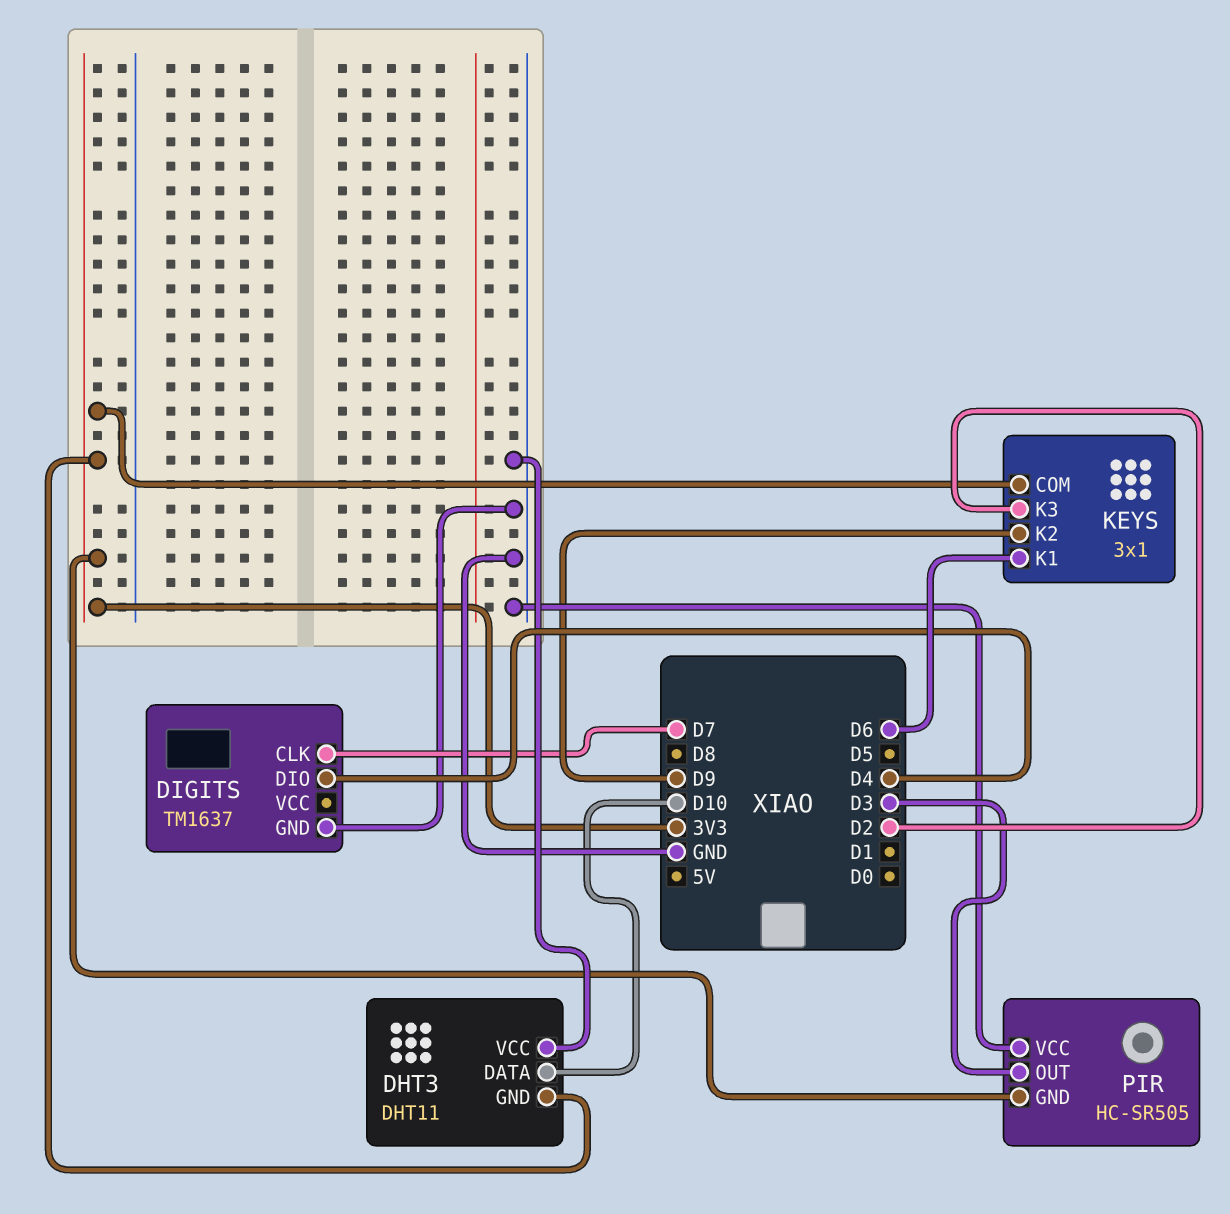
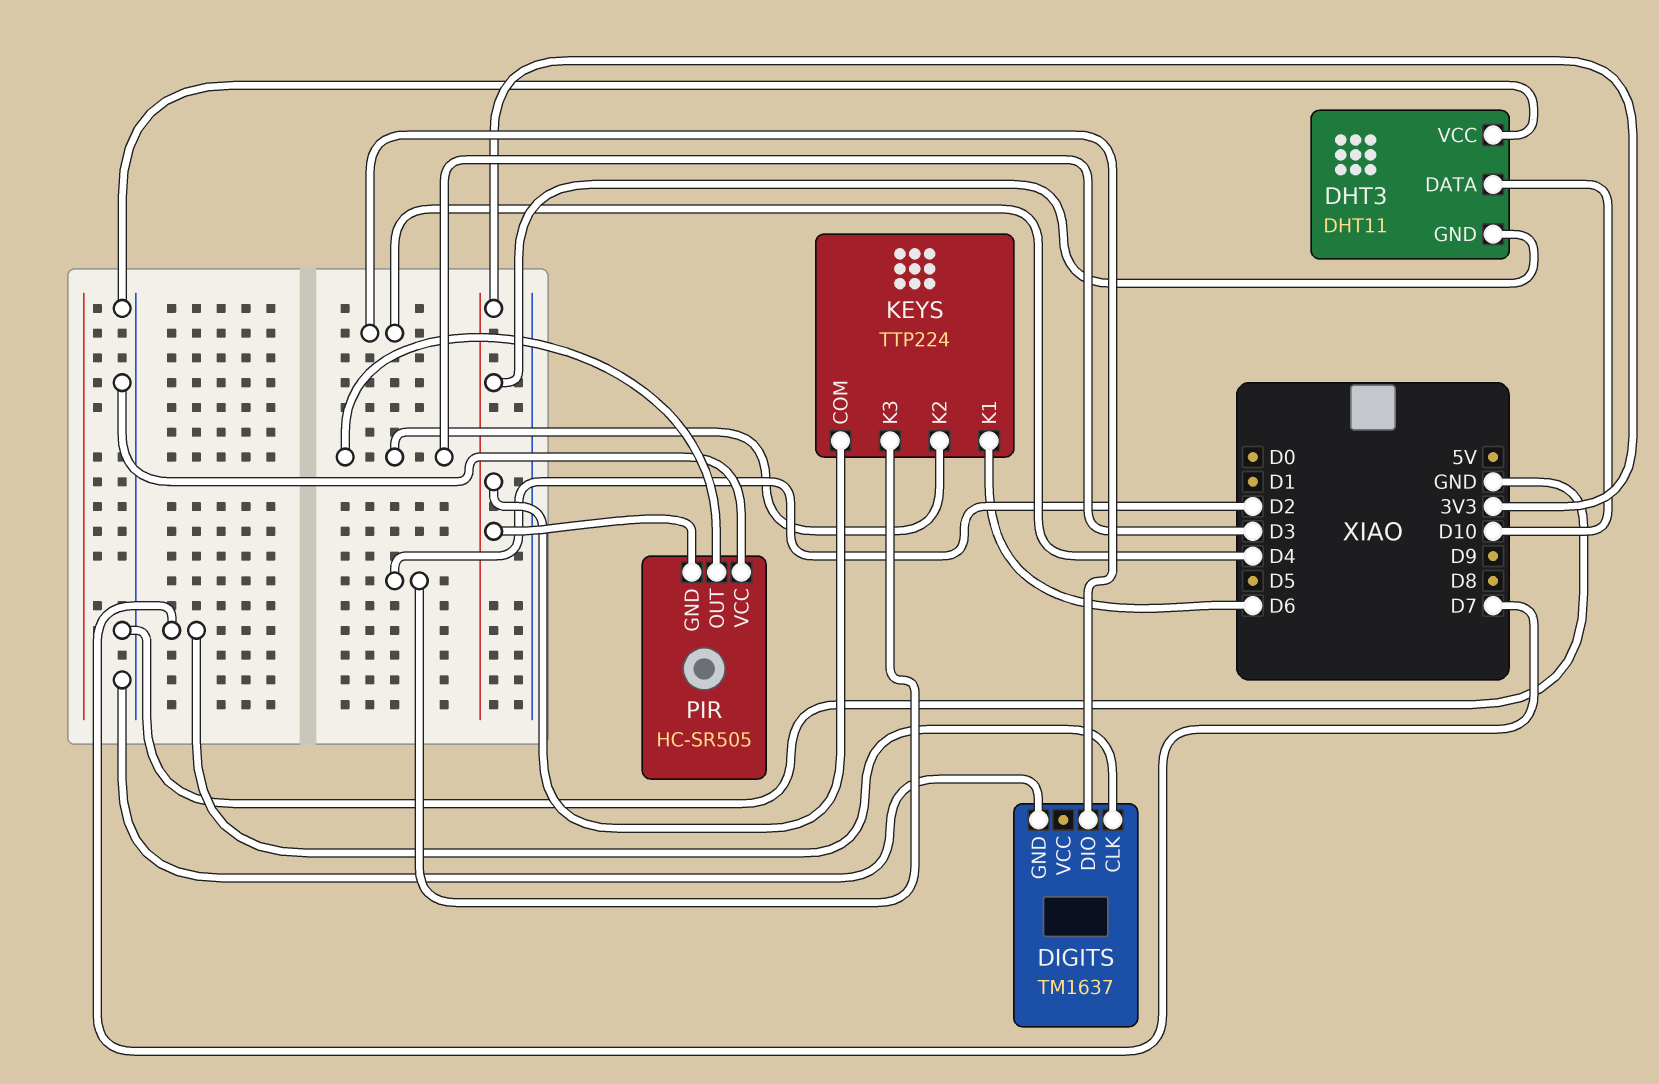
KEYS: 3x1 -> TTP224
KEYS pin K2: D9 -> D3

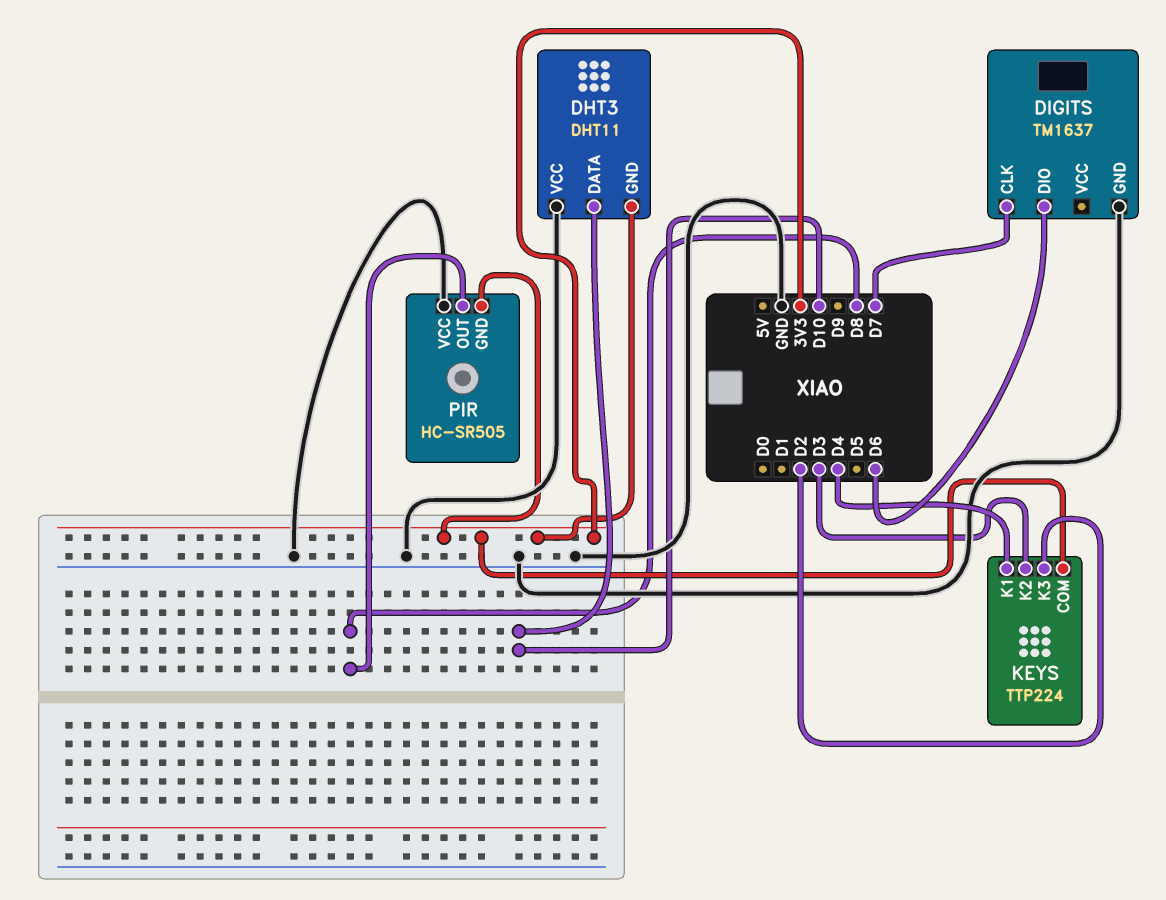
DIGITS pin DIO: D4 -> D6
KEYS pin K1: D6 -> D4
PIR pin OUT: D3 -> D8

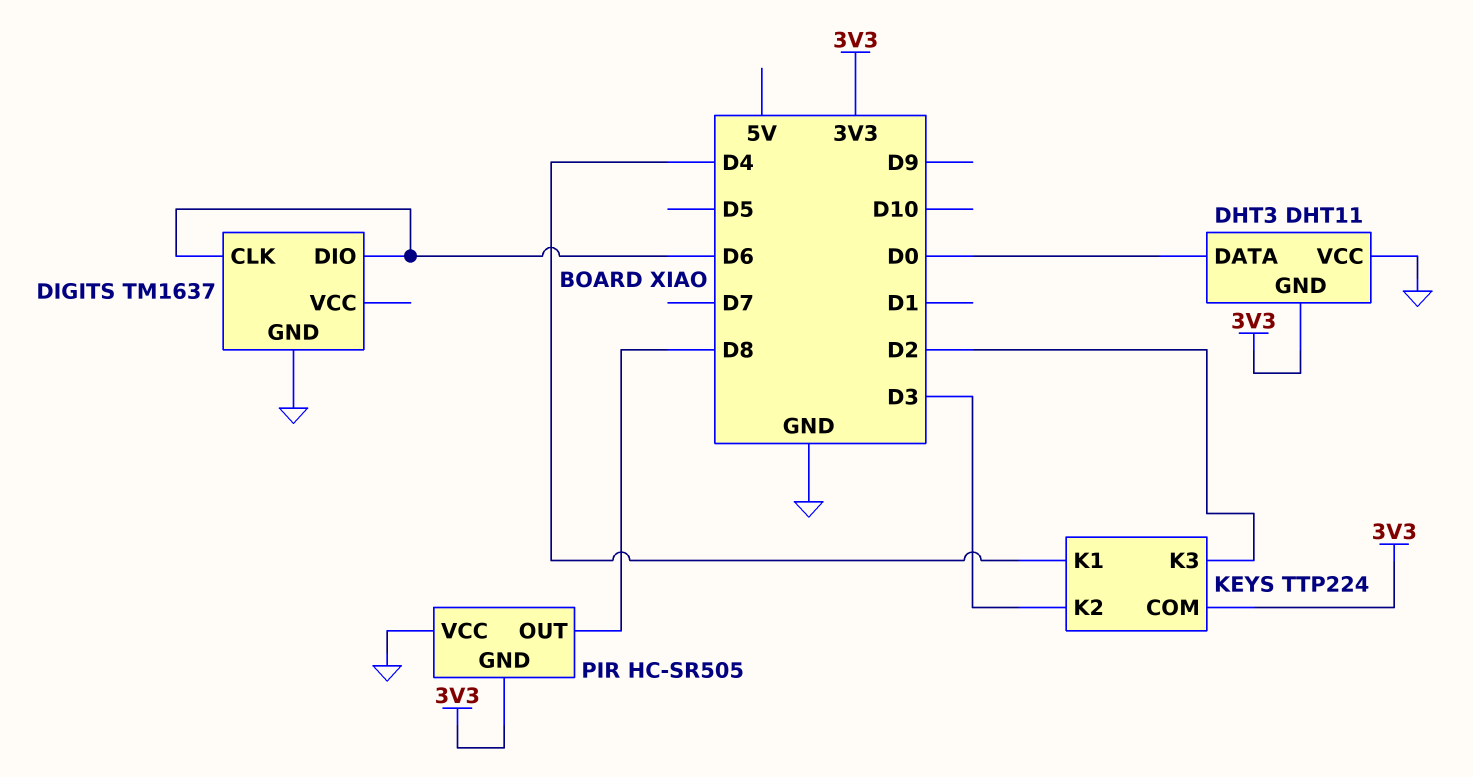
DHT3 pin DATA: D10 -> D0
DIGITS pin CLK: D7 -> D6

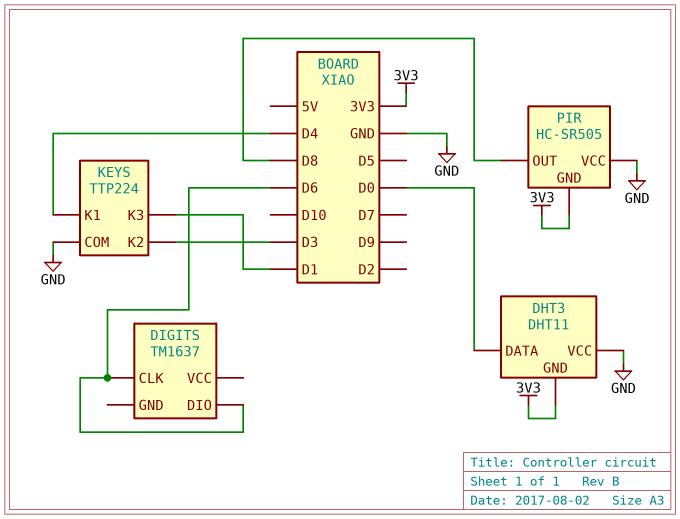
DIGITS pin GND: GND -> none
KEYS pin COM: 3V3 -> GND
KEYS pin K3: D2 -> D1

